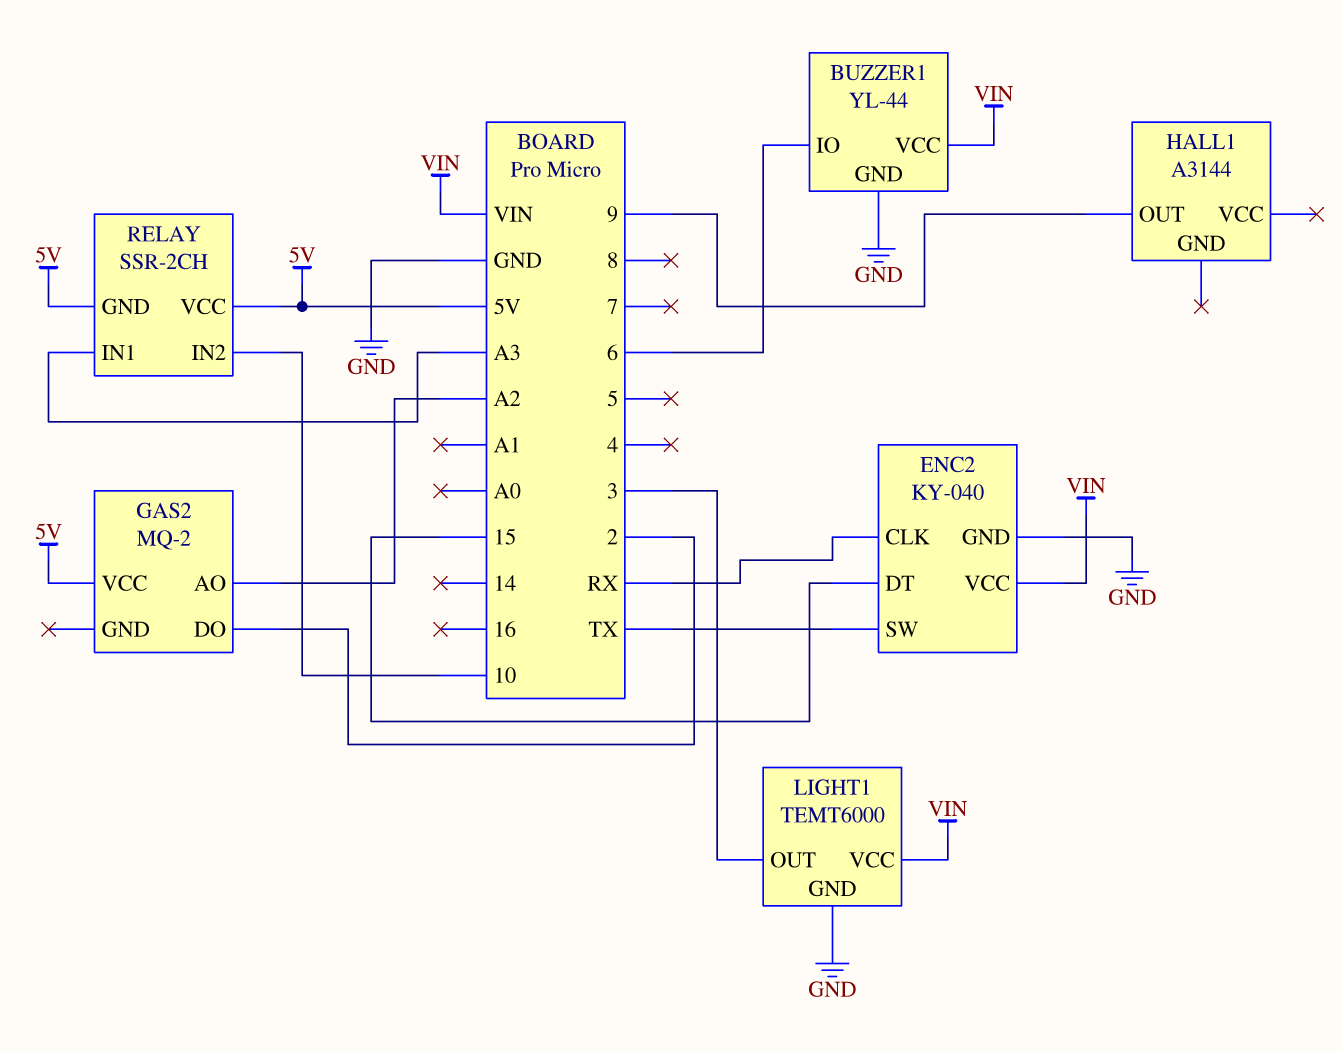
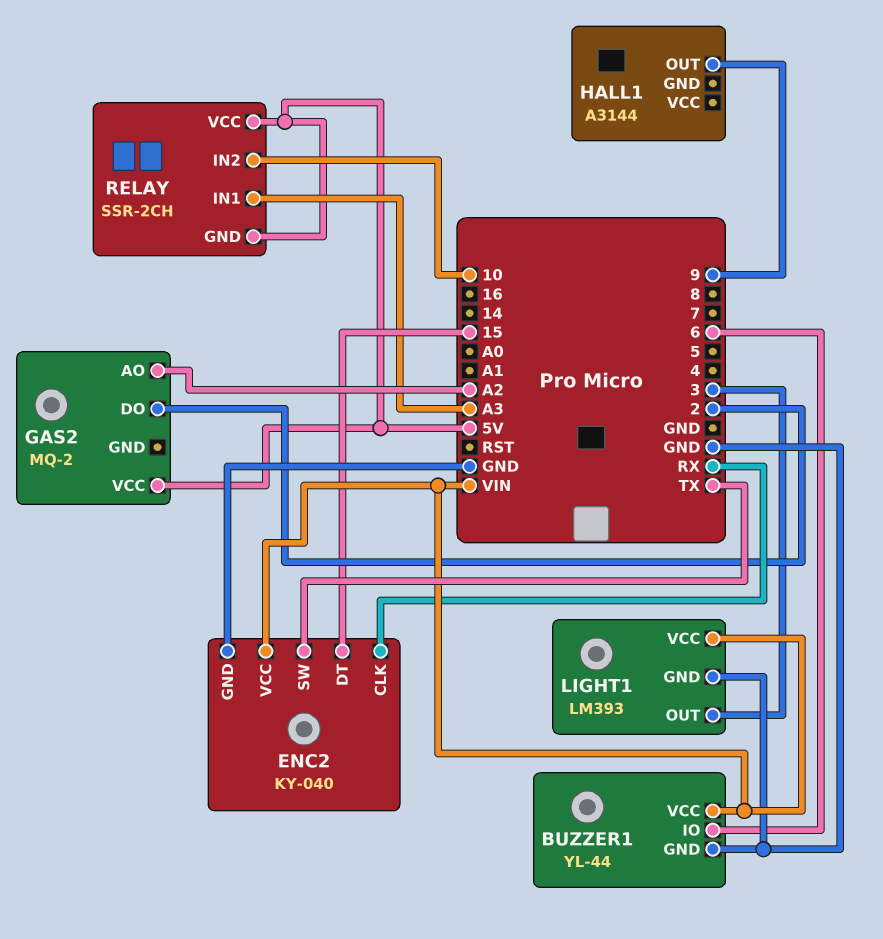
LIGHT1: TEMT6000 -> LM393

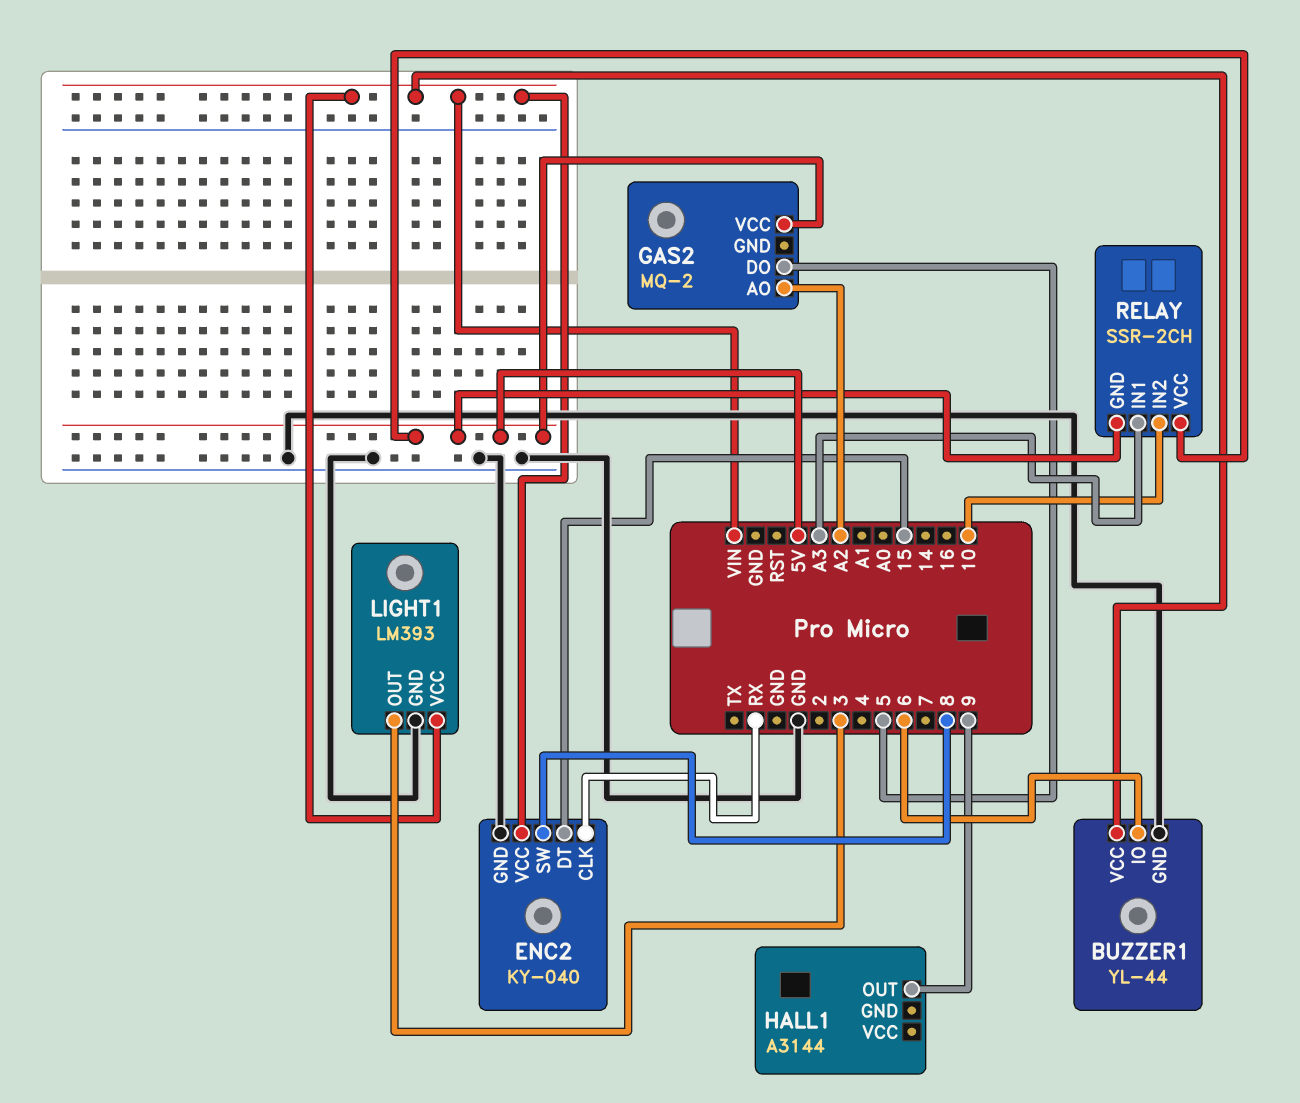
ENC2 pin SW: TX -> 8
GAS2 pin DO: 2 -> 5

